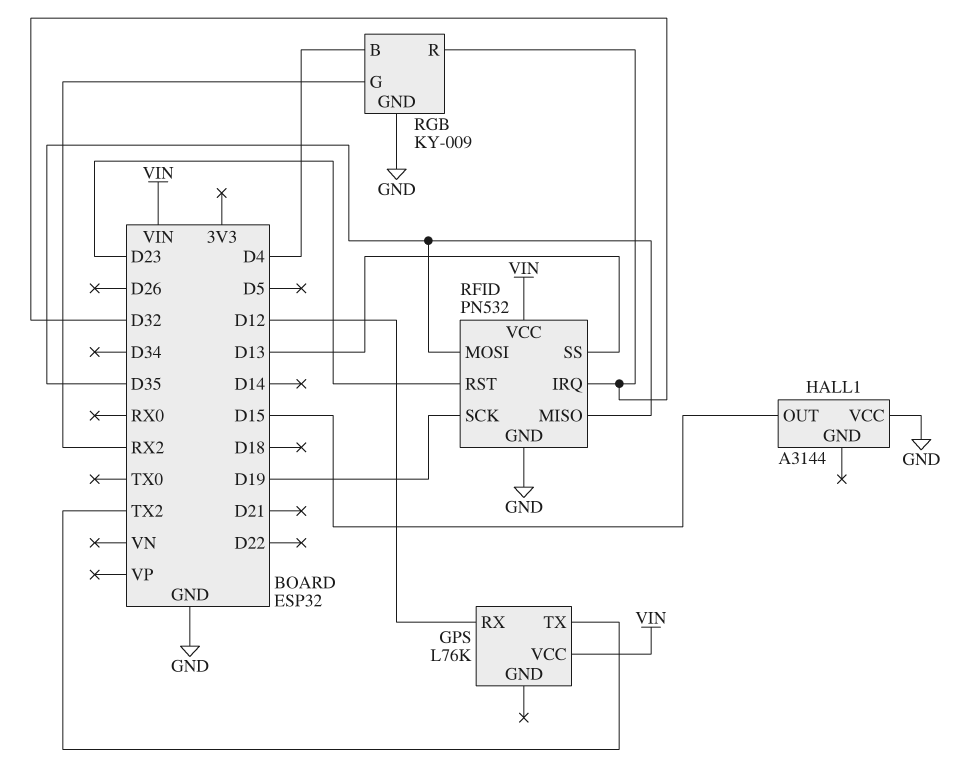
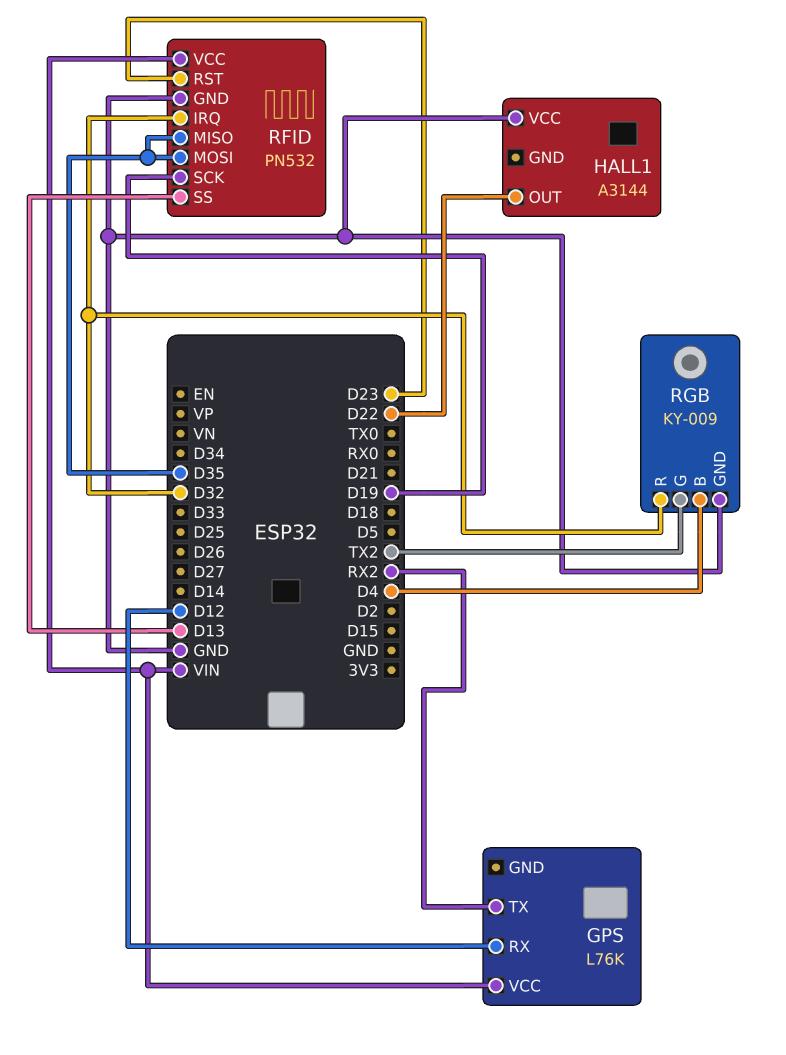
GPS pin TX: TX2 -> RX2
HALL1 pin OUT: D15 -> D22
RGB pin G: RX2 -> TX2

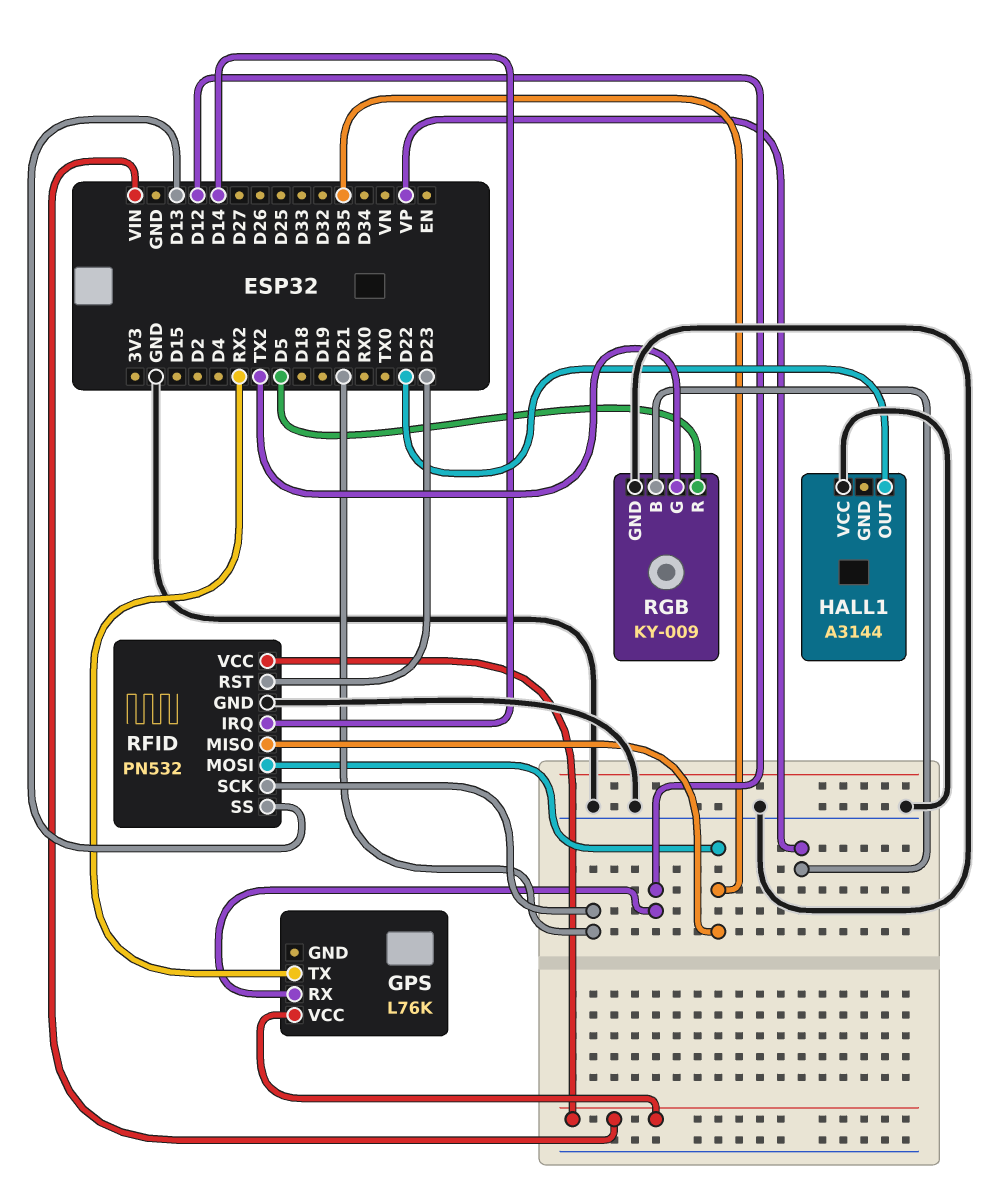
RFID pin IRQ: D32 -> D14
RFID pin SCK: D19 -> D21
RGB pin B: D4 -> VP
RGB pin R: D32 -> D5

